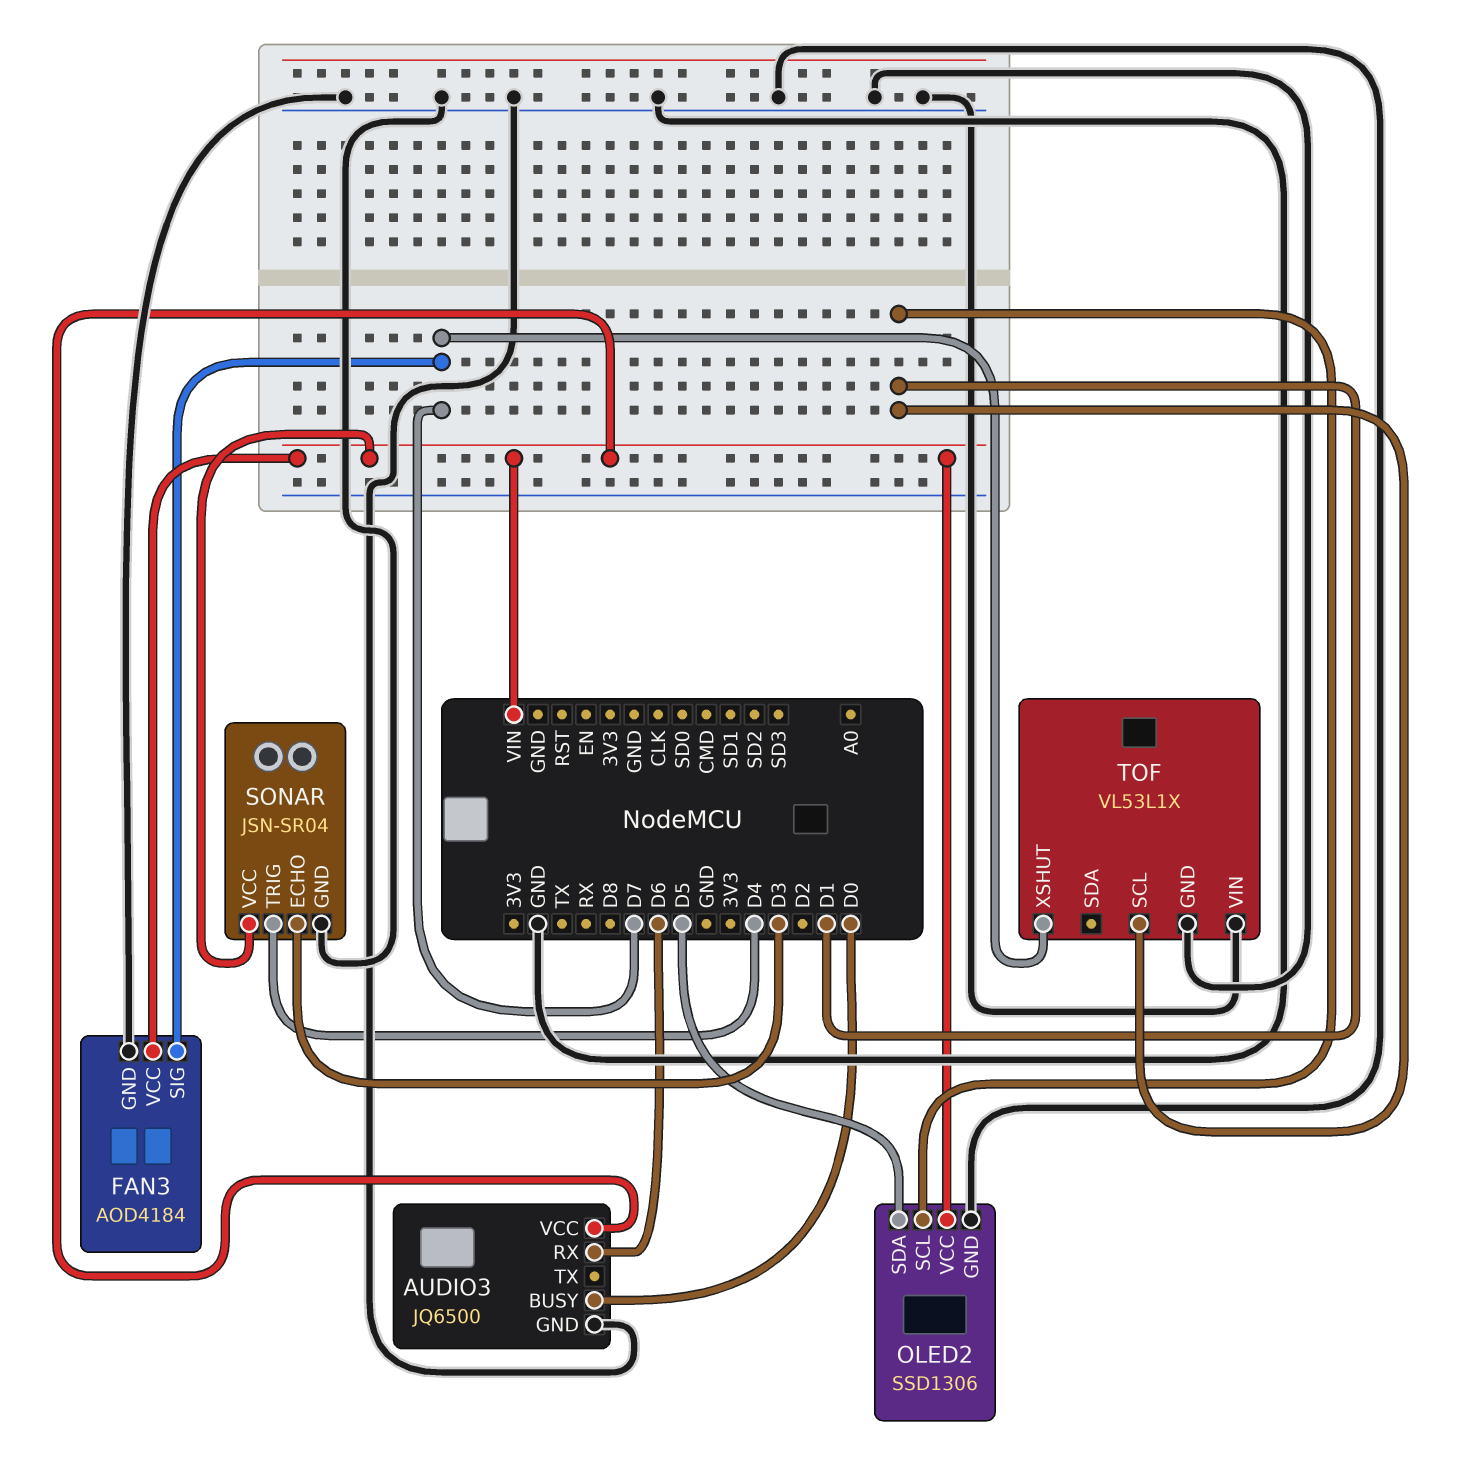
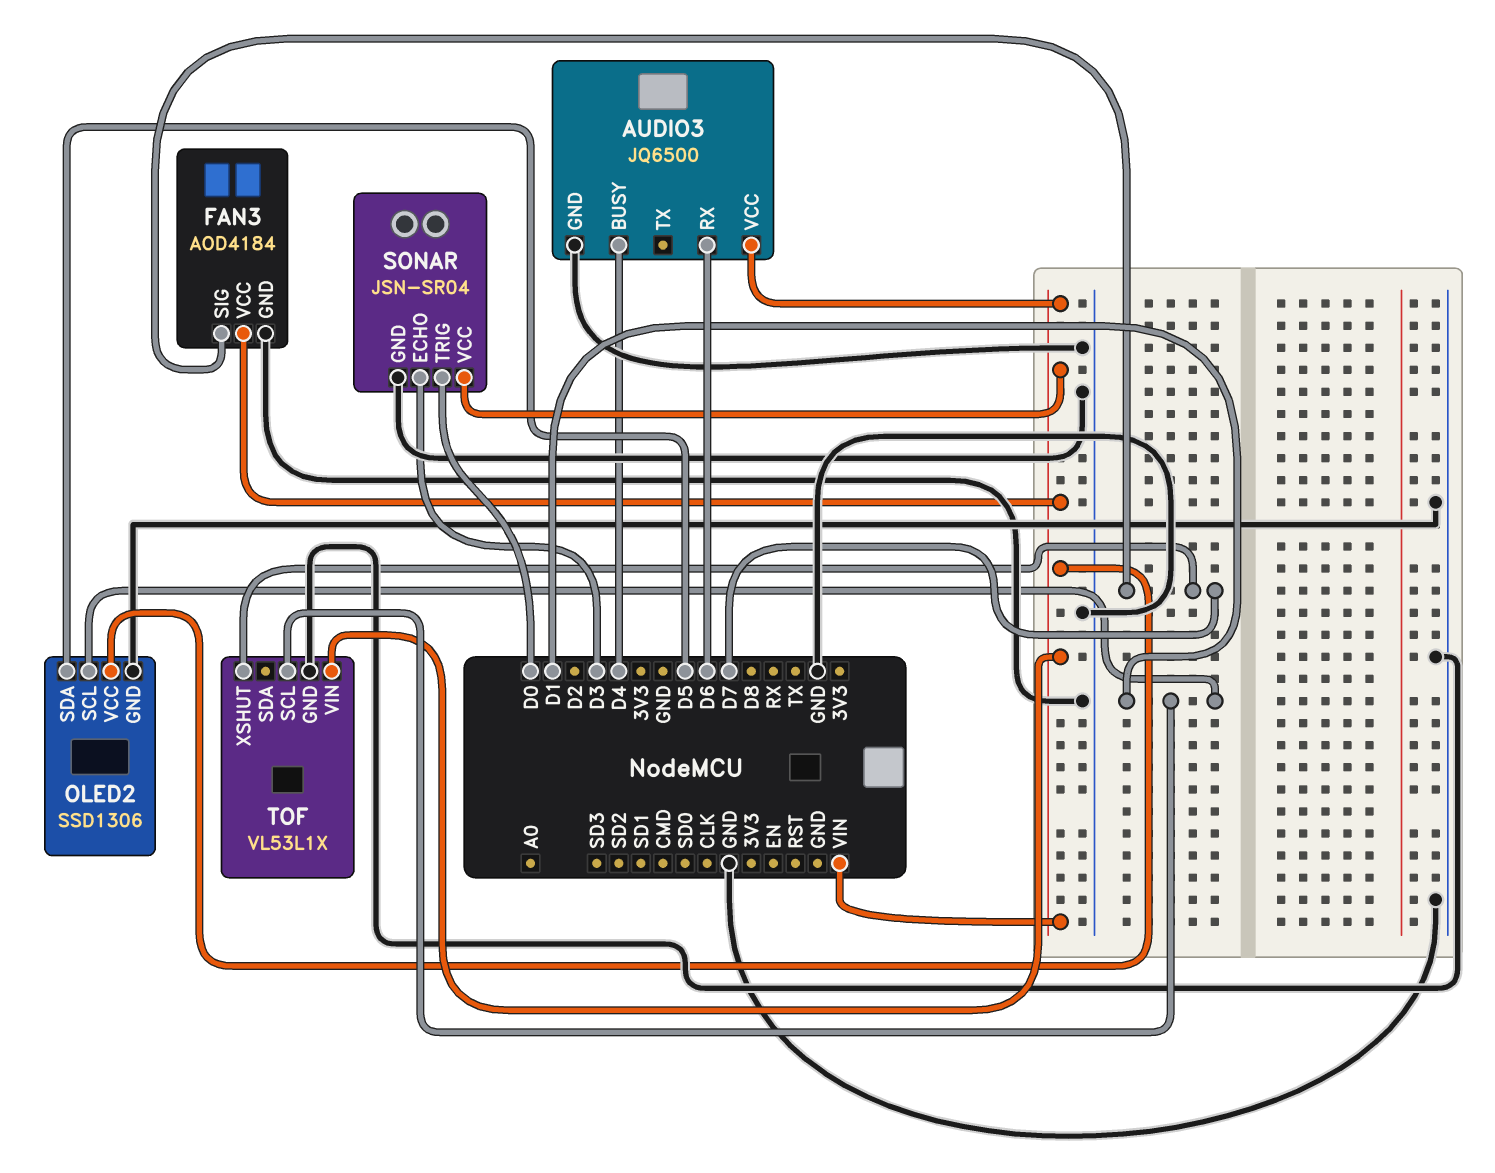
AUDIO3 pin BUSY: D0 -> D4
SONAR pin TRIG: D4 -> D0
TOF pin VIN: GND -> VIN

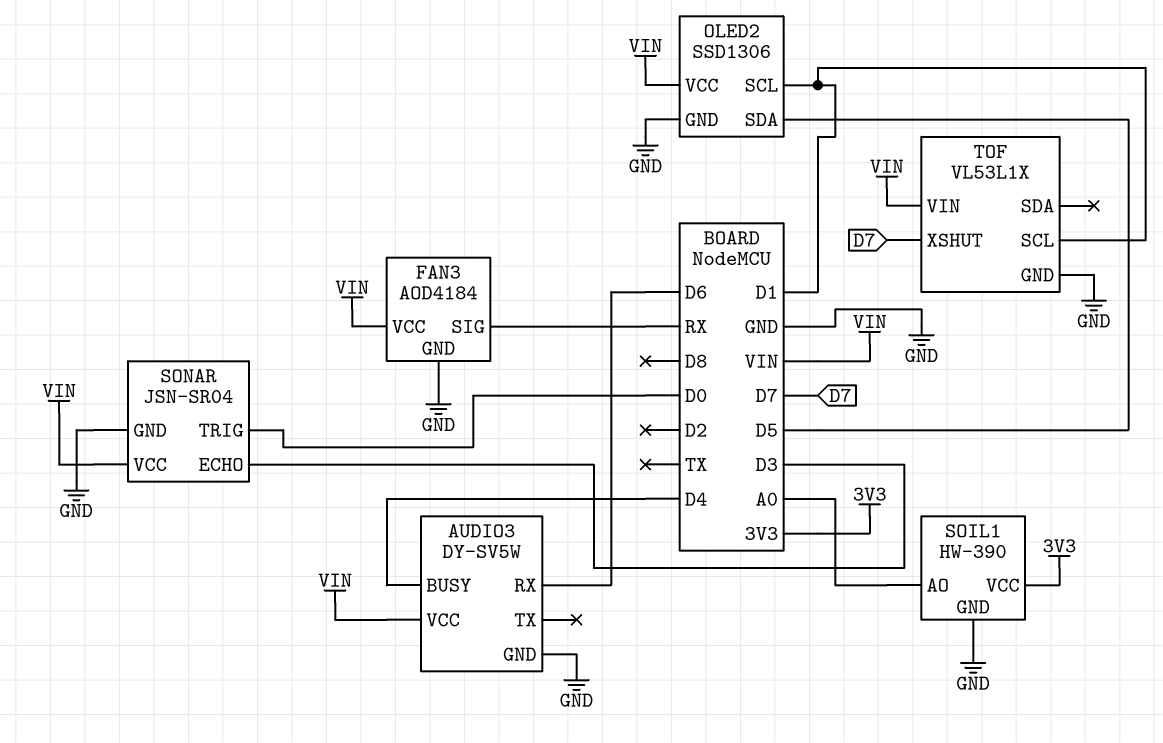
AUDIO3: JQ6500 -> DY-SV5W
FAN3 pin SIG: D7 -> RX
SOIL1: none -> HW-390
SOIL1 pin AO: none -> A0
SOIL1 pin GND: none -> GND
SOIL1 pin VCC: none -> 3V3

